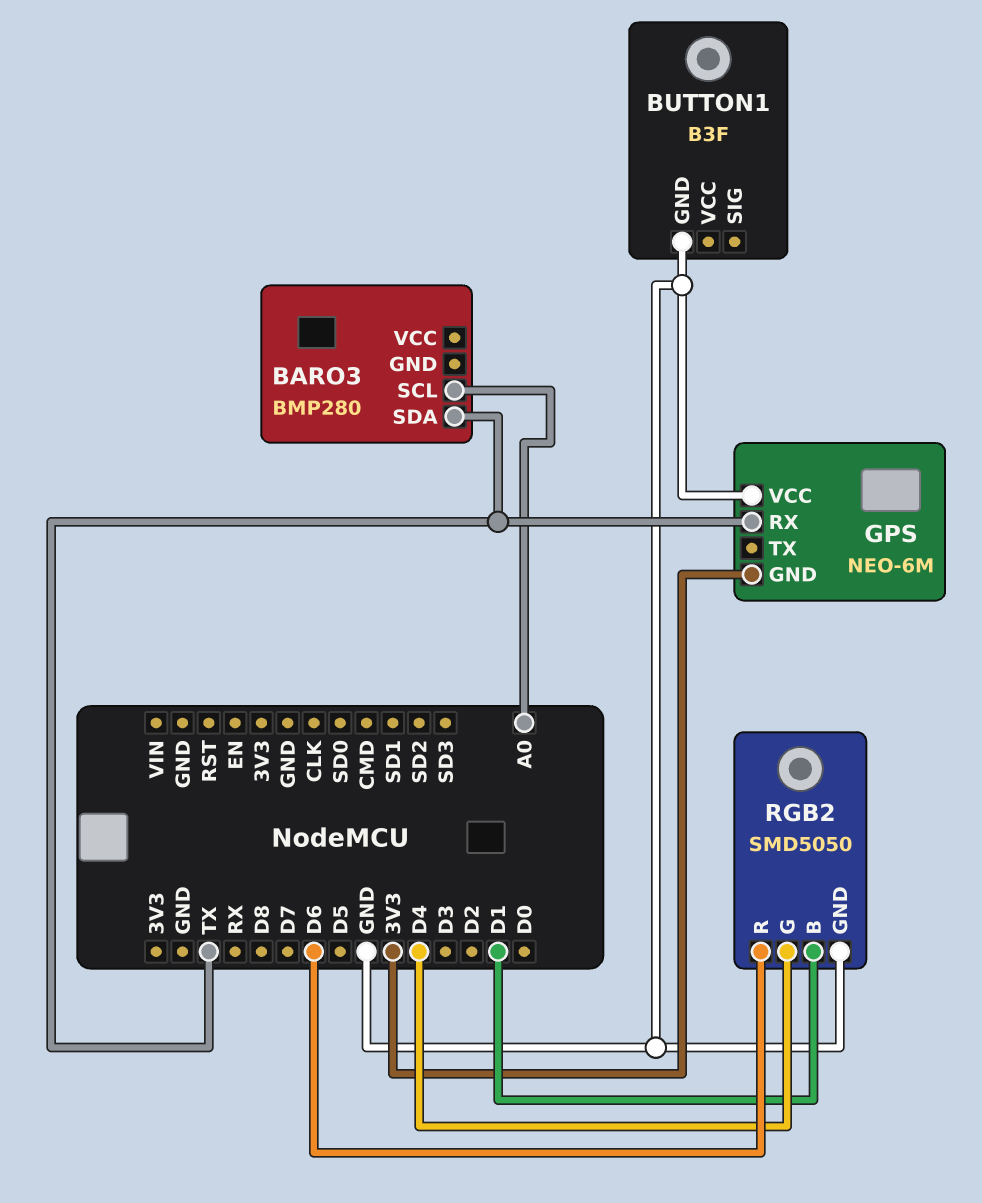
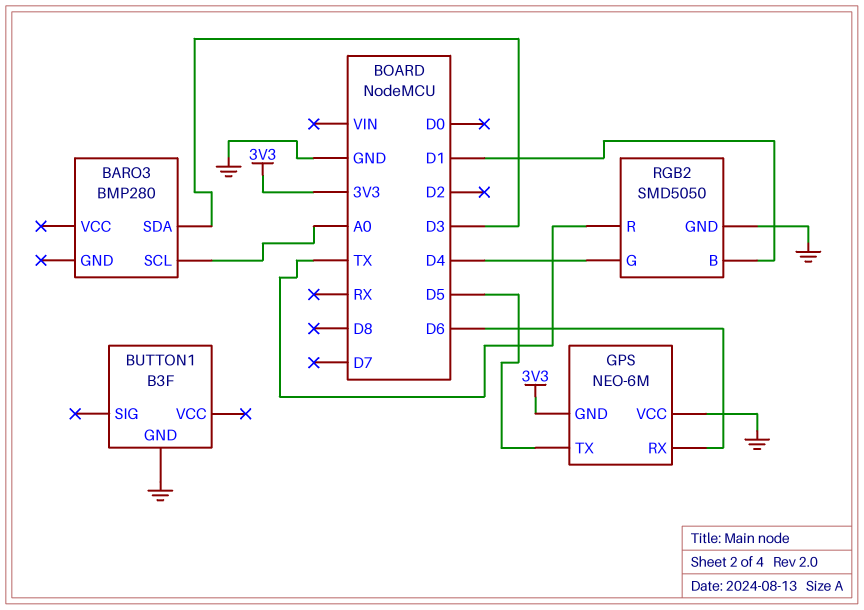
BARO3 pin SDA: TX -> D3
GPS pin RX: TX -> D6
GPS pin TX: none -> D5
RGB2 pin R: D6 -> TX

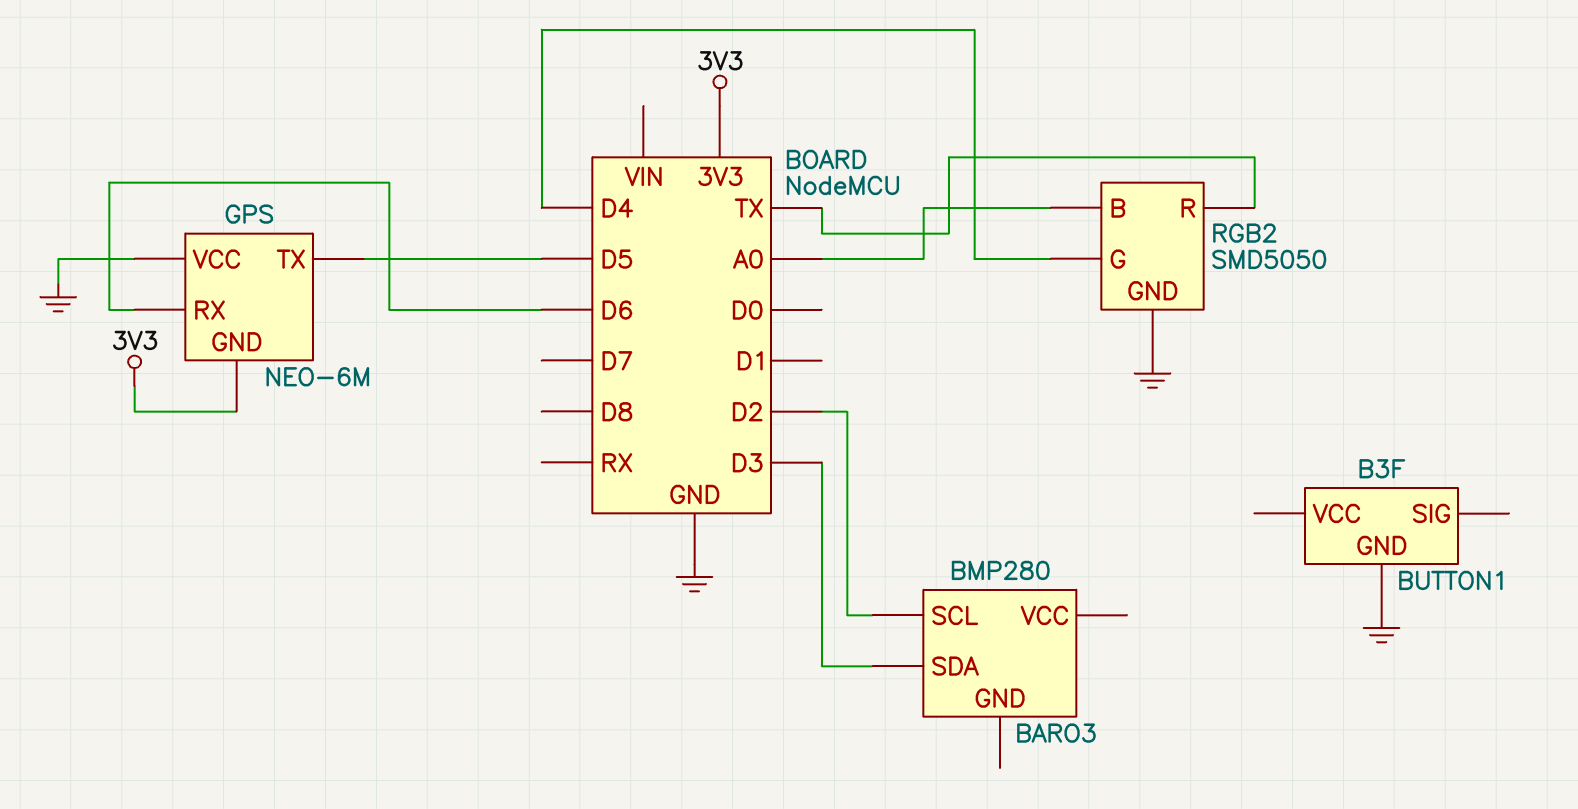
BARO3 pin SCL: A0 -> D2
RGB2 pin B: D1 -> A0

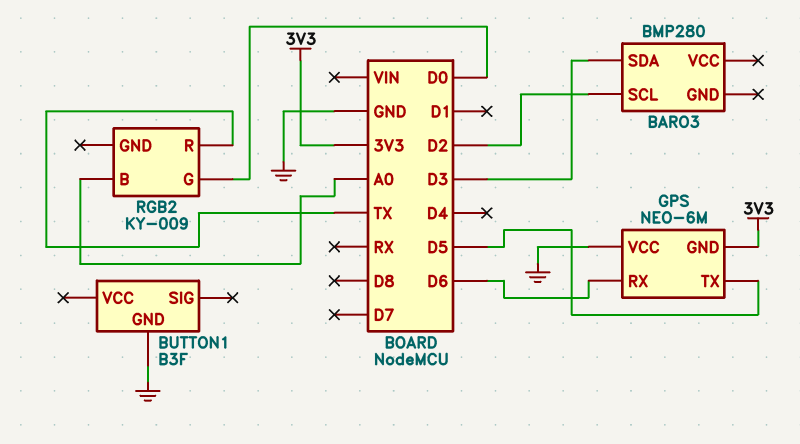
RGB2: SMD5050 -> KY-009
RGB2 pin G: D4 -> D0
RGB2 pin GND: GND -> none

